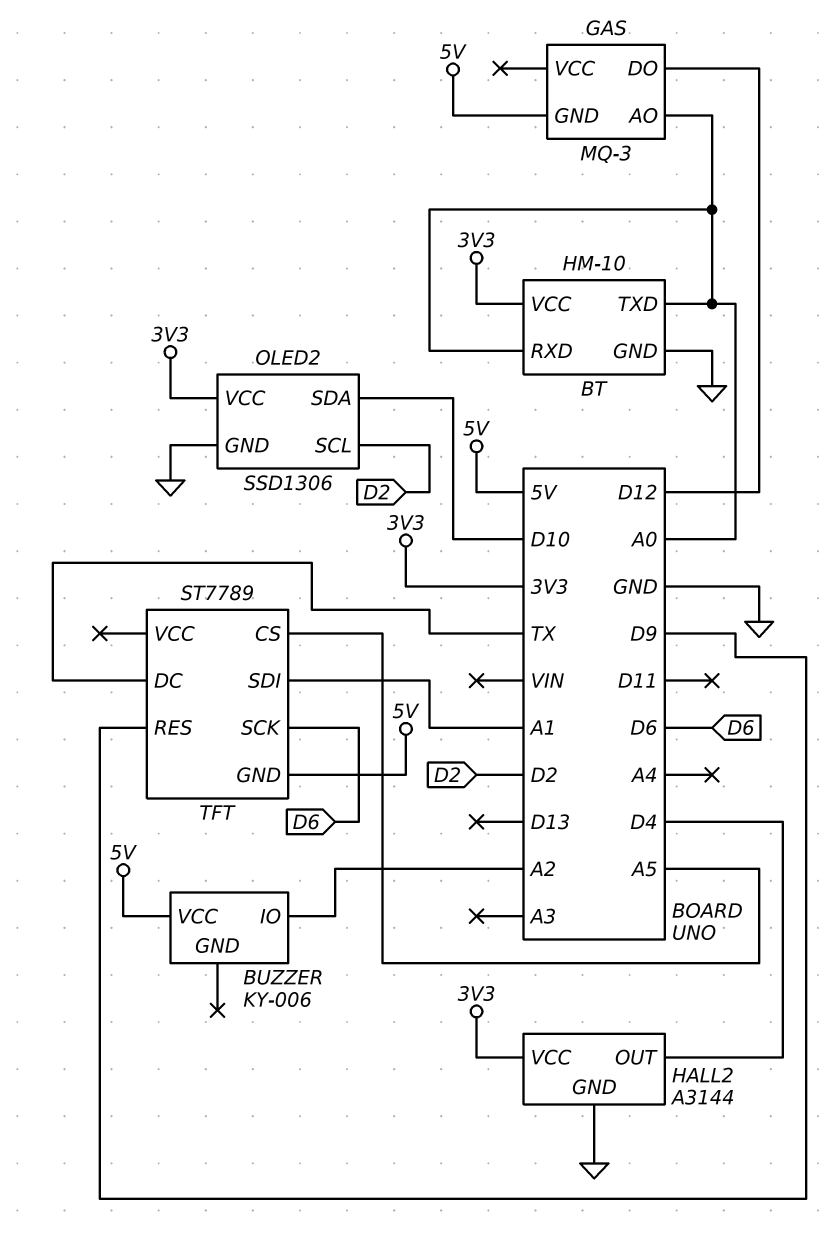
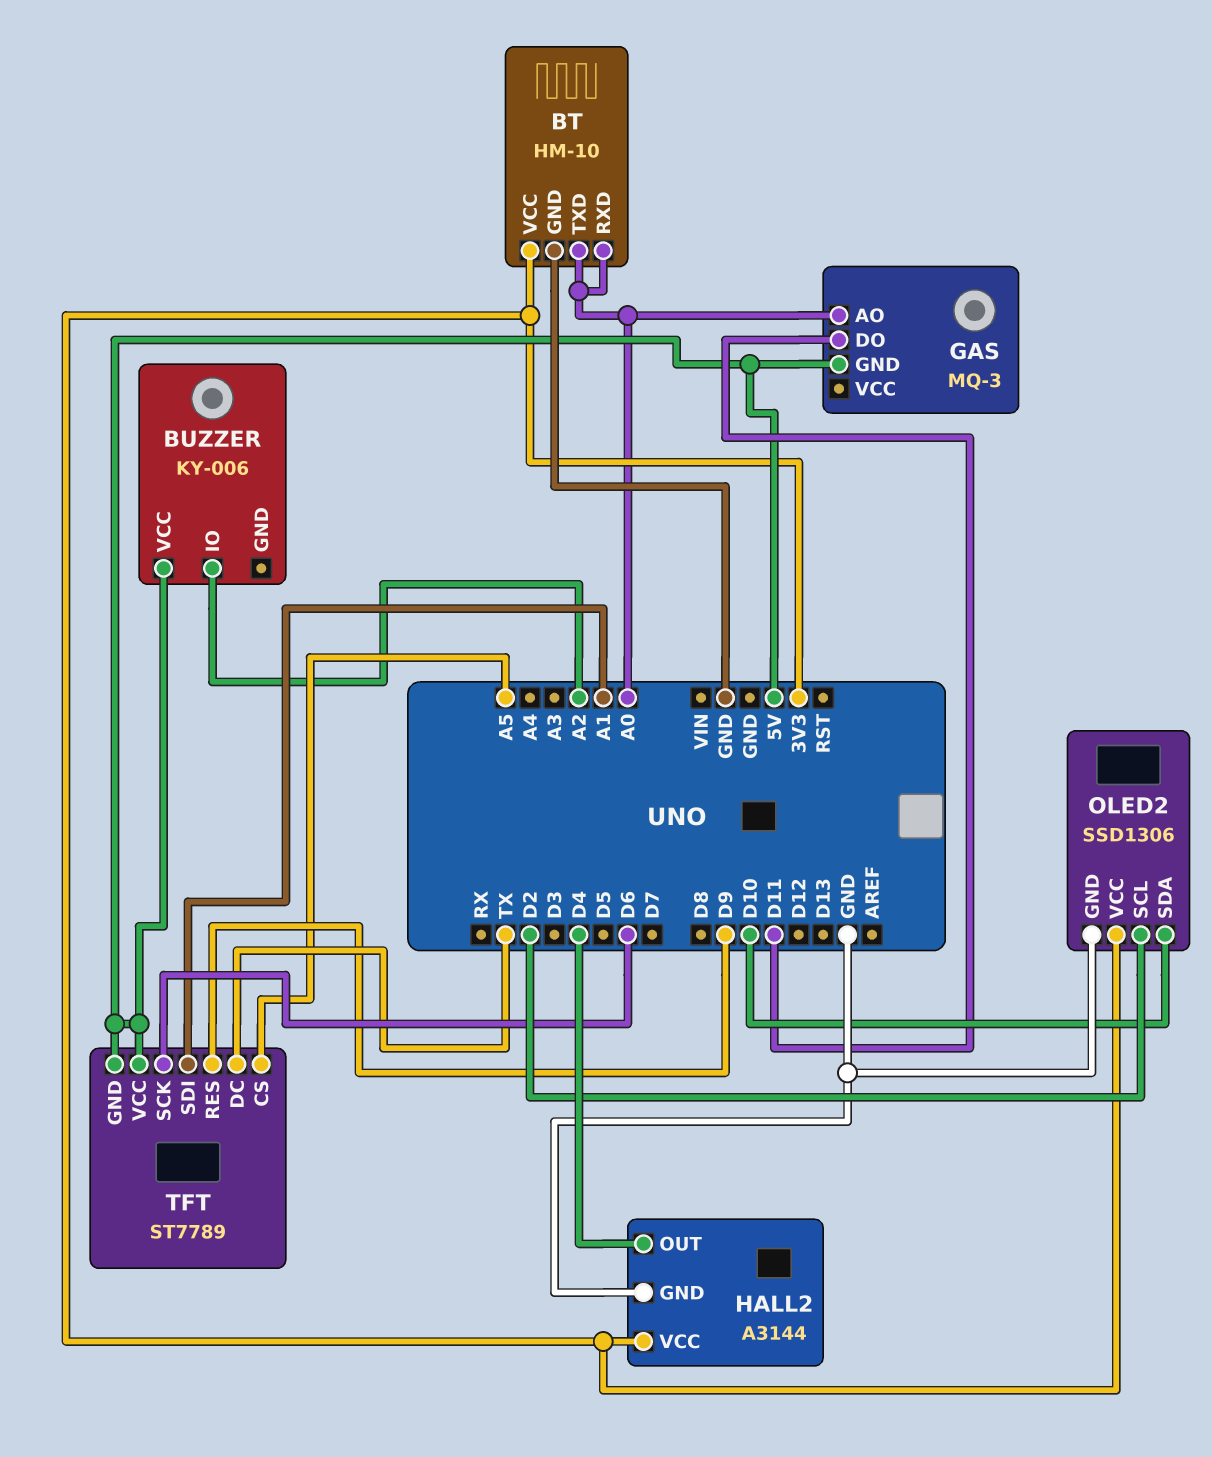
GAS pin DO: D12 -> D11
TFT pin VCC: none -> 5V

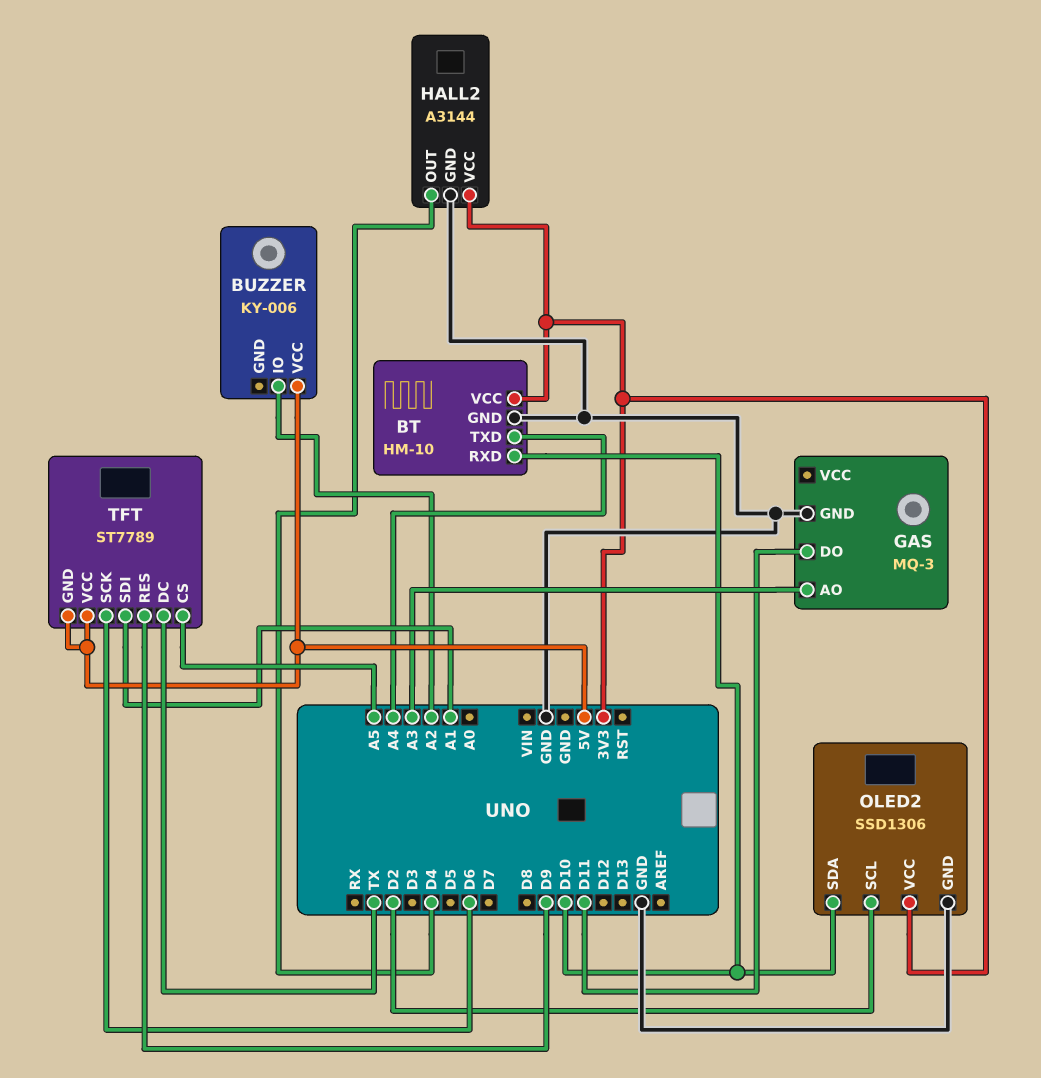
BT pin RXD: A0 -> D10
BT pin TXD: A0 -> A4
GAS pin AO: A0 -> A3
GAS pin GND: 5V -> GND

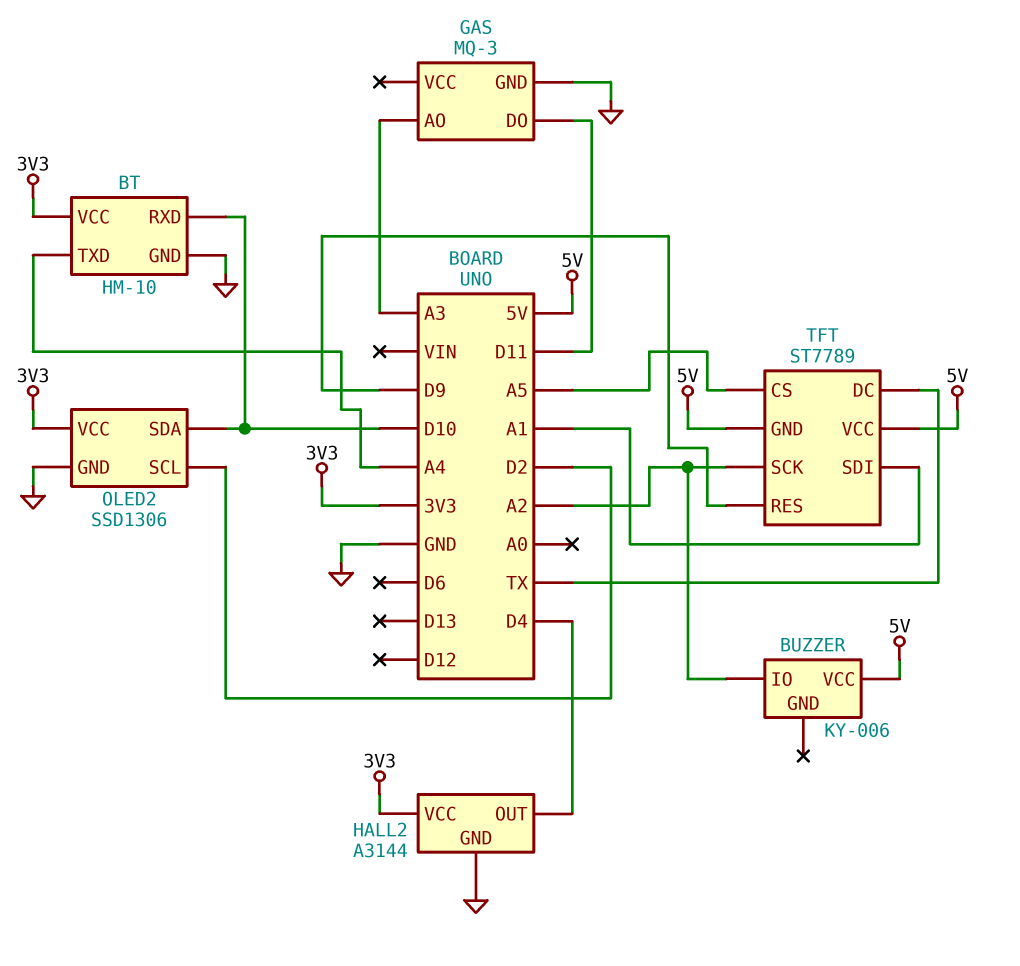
TFT pin SCK: D6 -> A2

